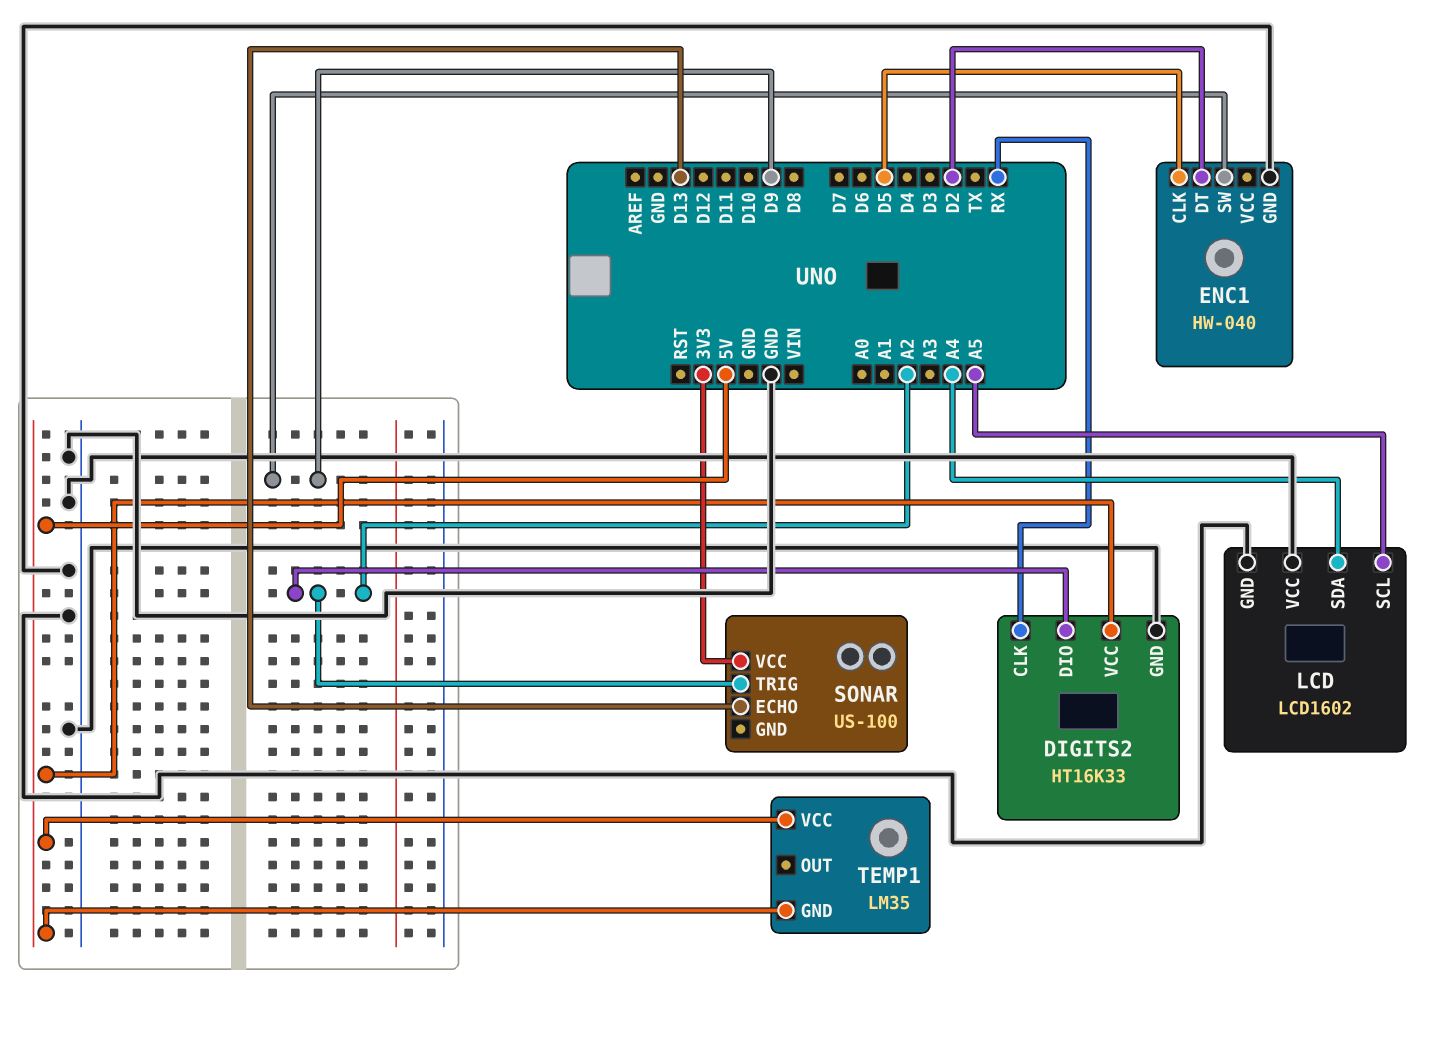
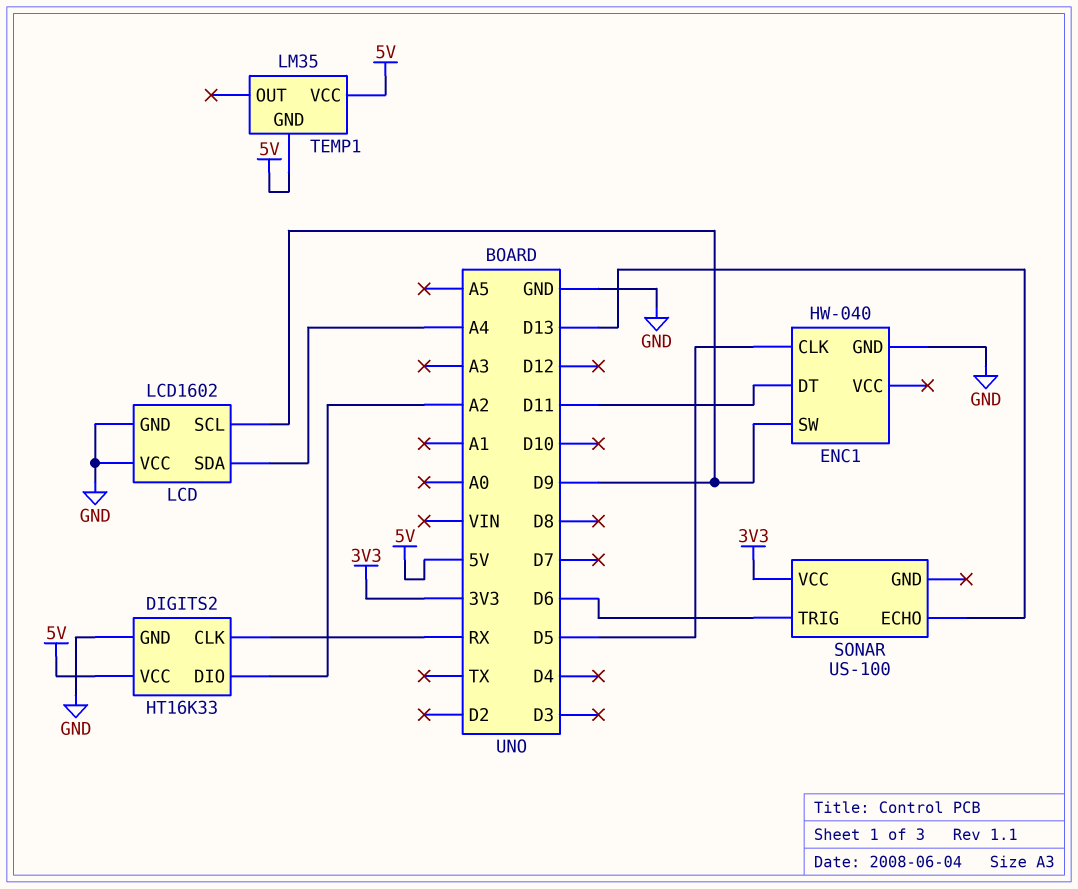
ENC1 pin DT: D2 -> D11
LCD pin SCL: A5 -> D9
SONAR pin TRIG: A2 -> D6

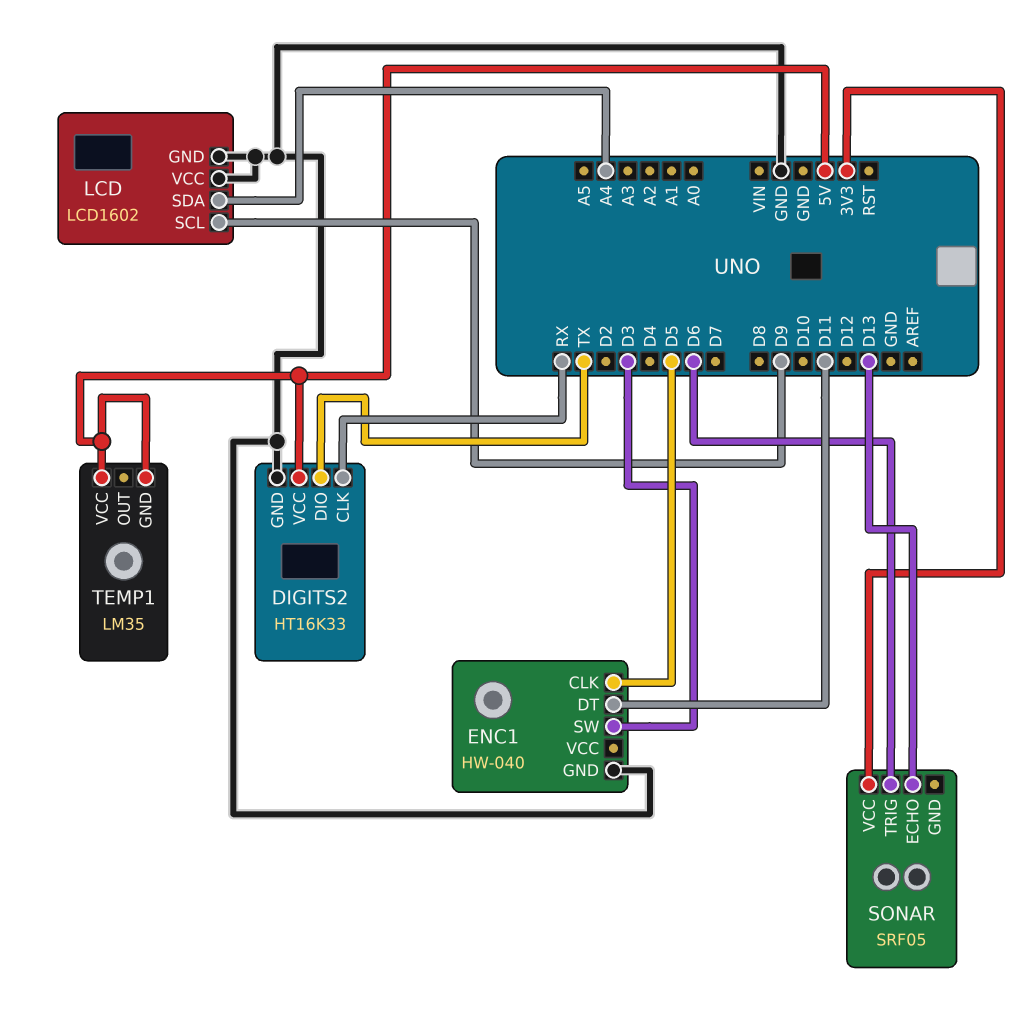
DIGITS2 pin DIO: A2 -> TX
ENC1 pin SW: D9 -> D3
SONAR: US-100 -> SRF05

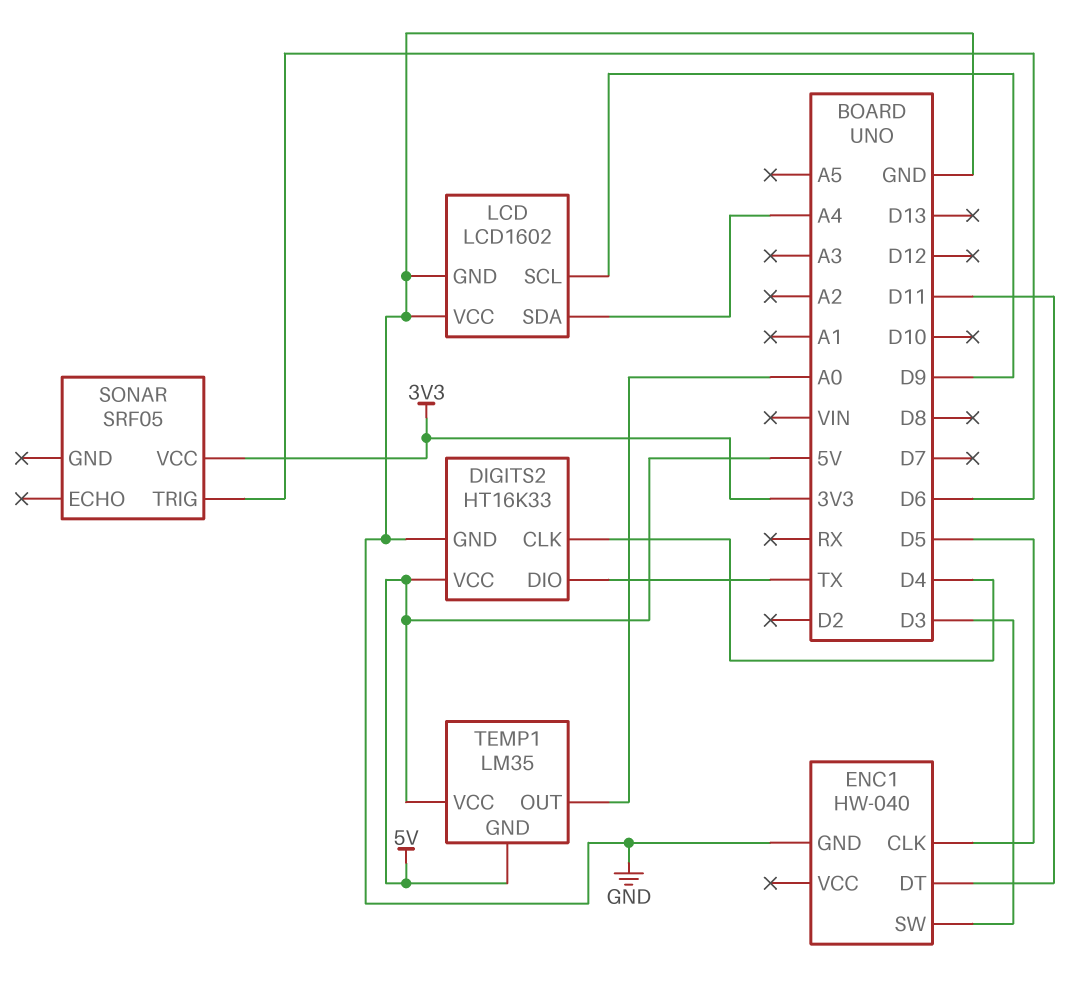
DIGITS2 pin CLK: RX -> D4
SONAR pin ECHO: D13 -> none
TEMP1 pin OUT: none -> A0

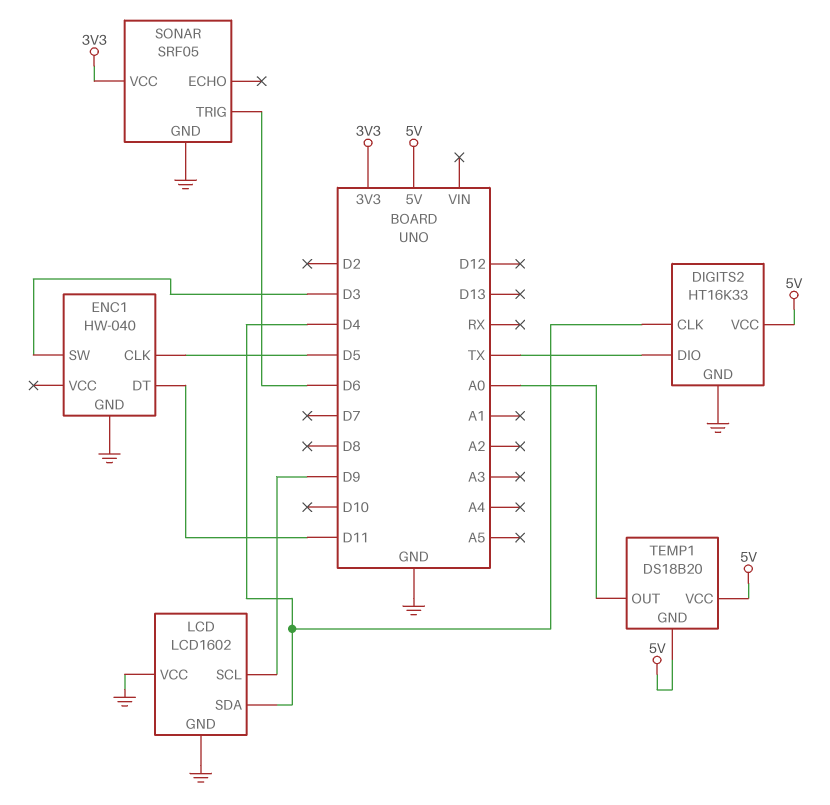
LCD pin SDA: A4 -> D4
SONAR pin GND: none -> GND
TEMP1: LM35 -> DS18B20

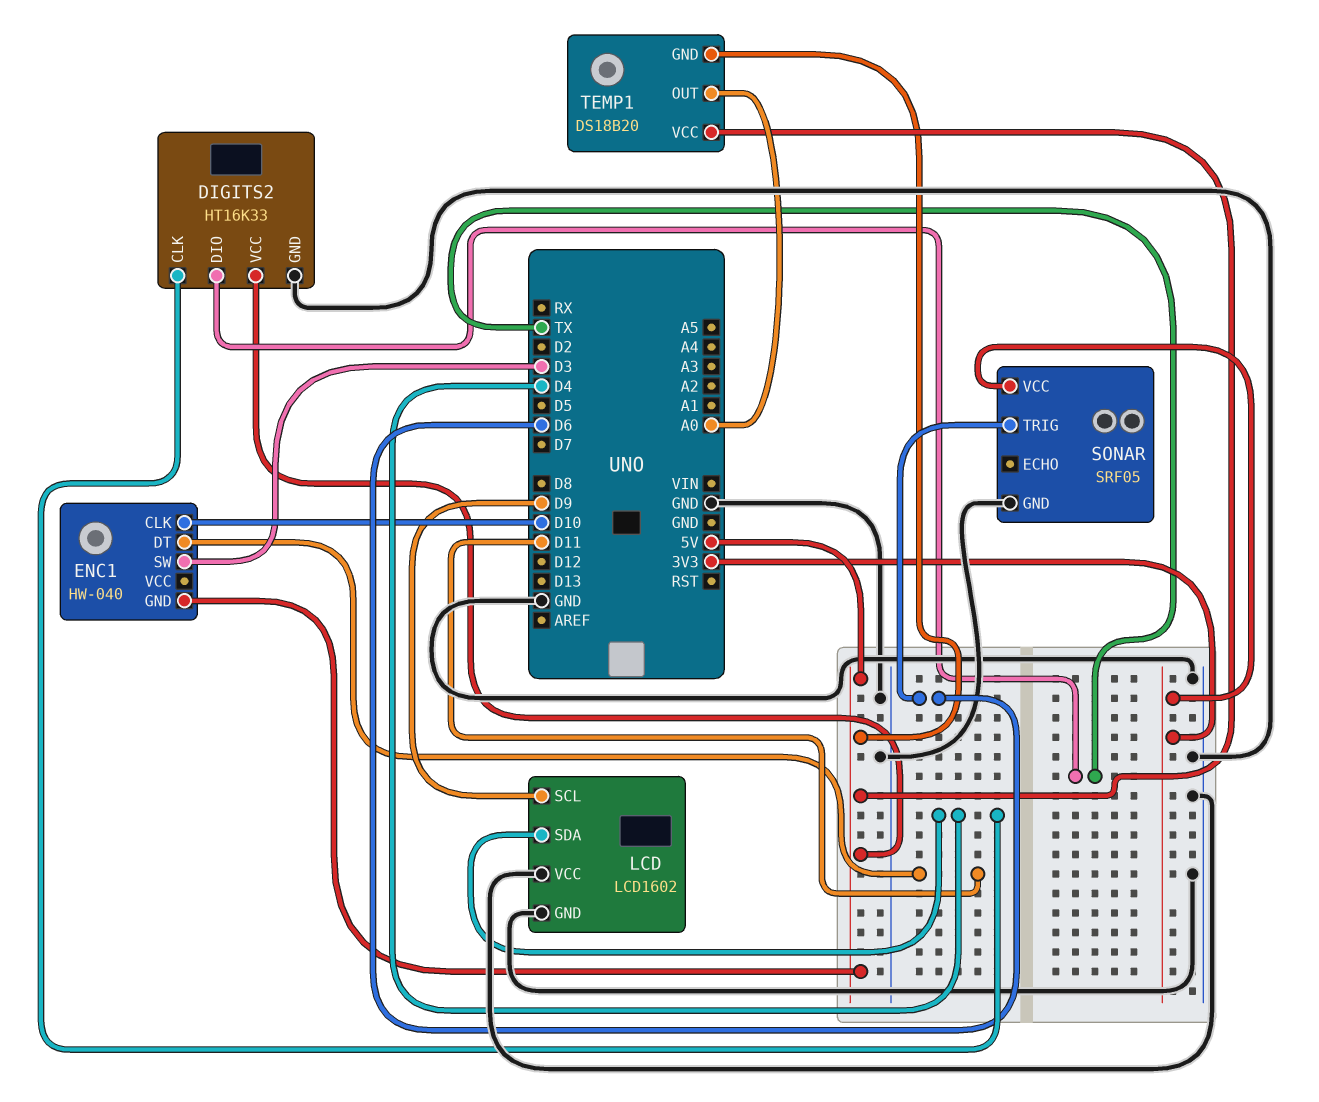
ENC1 pin CLK: D5 -> D10
ENC1 pin GND: GND -> 5V

